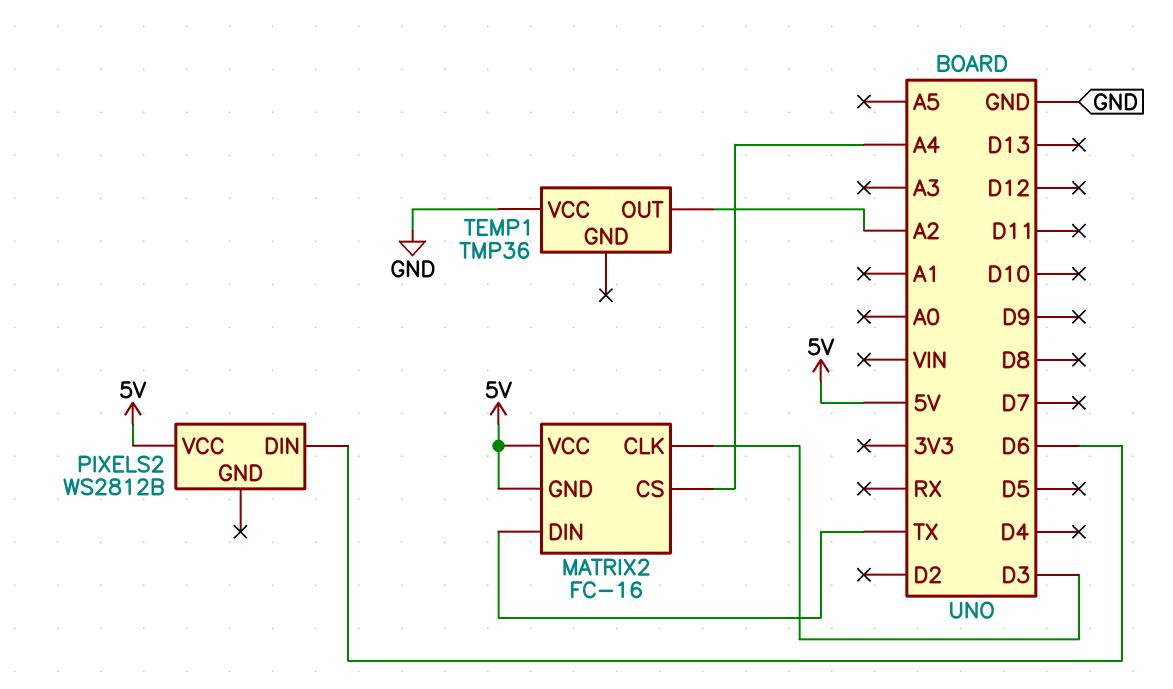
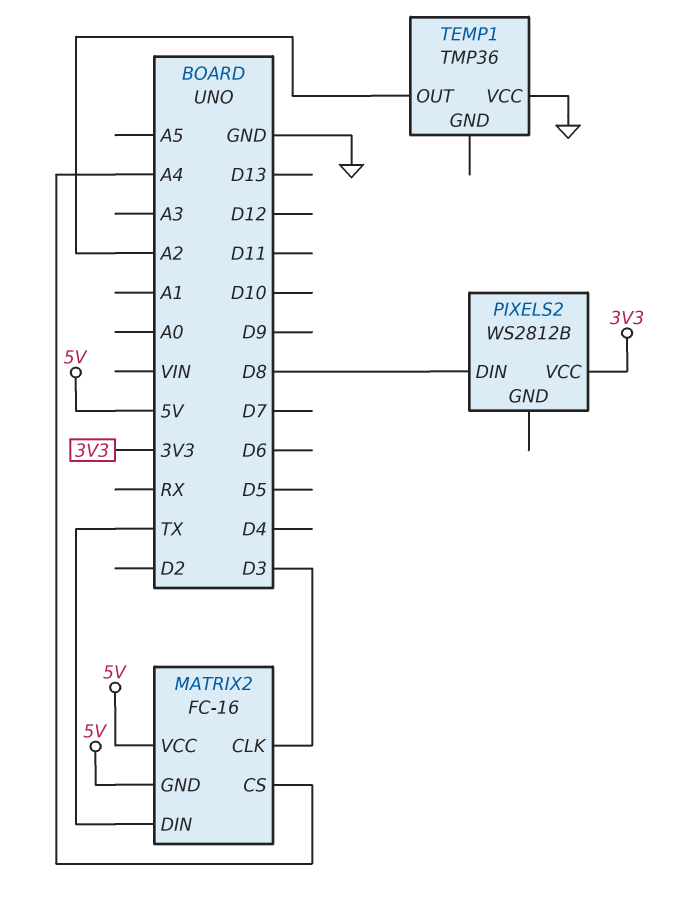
PIXELS2 pin DIN: D6 -> D8
PIXELS2 pin VCC: 5V -> 3V3

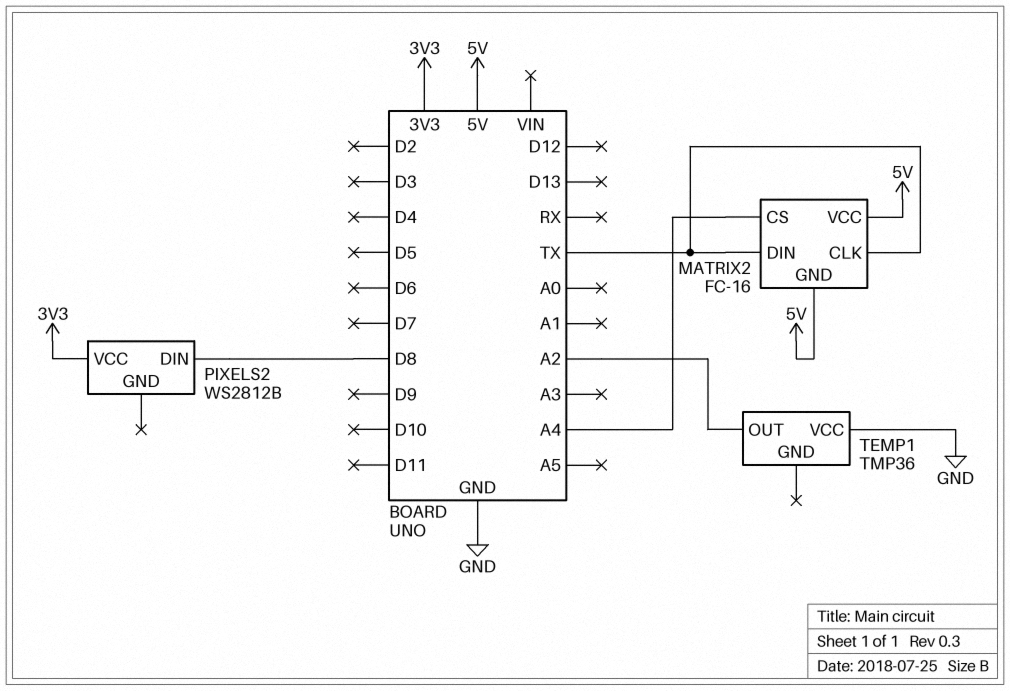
MATRIX2 pin CLK: D3 -> TX

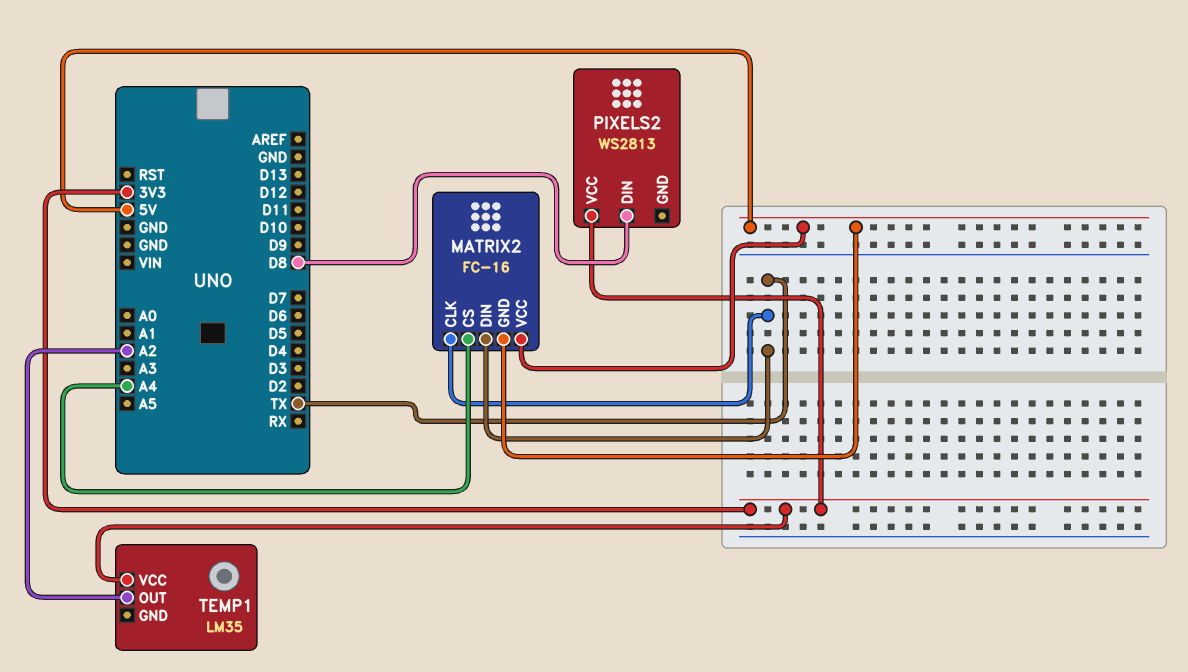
PIXELS2: WS2812B -> WS2813
TEMP1: TMP36 -> LM35
TEMP1 pin VCC: GND -> 3V3

